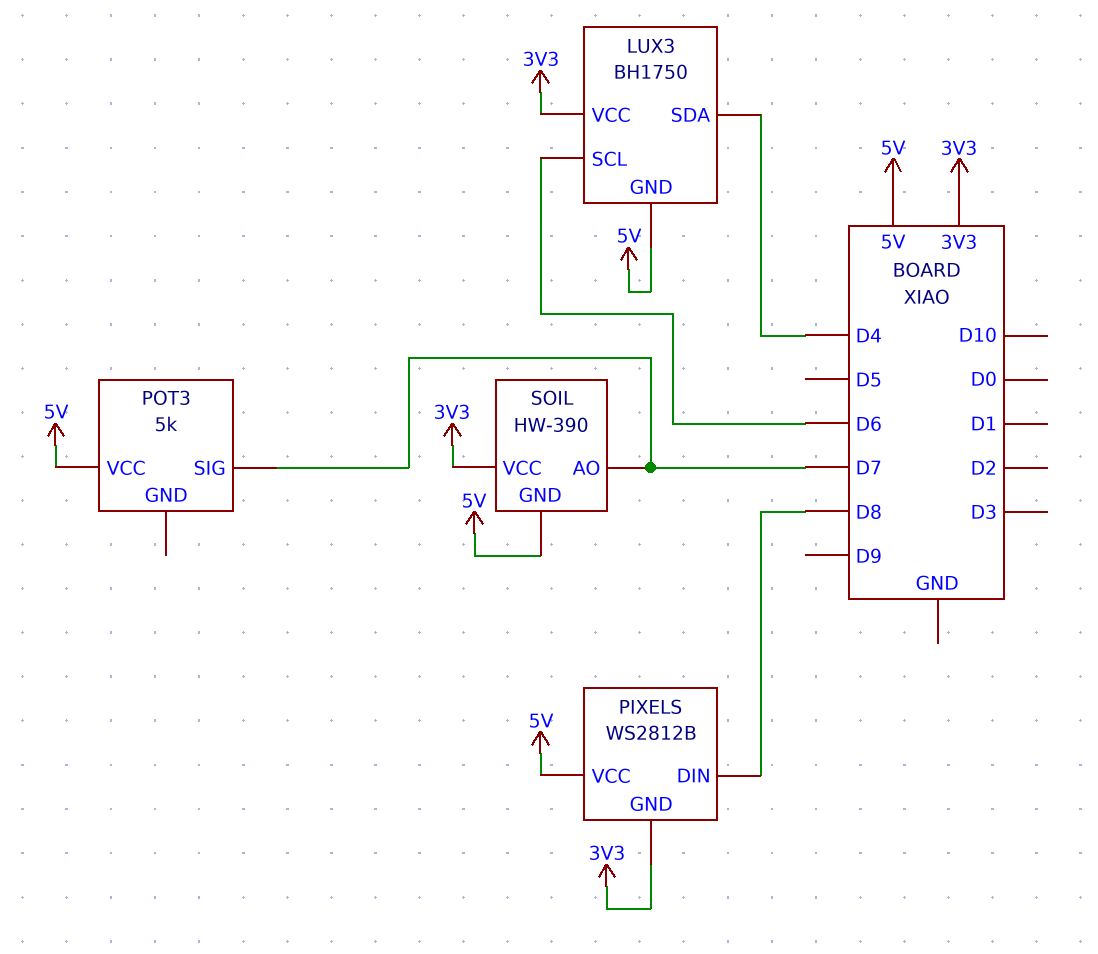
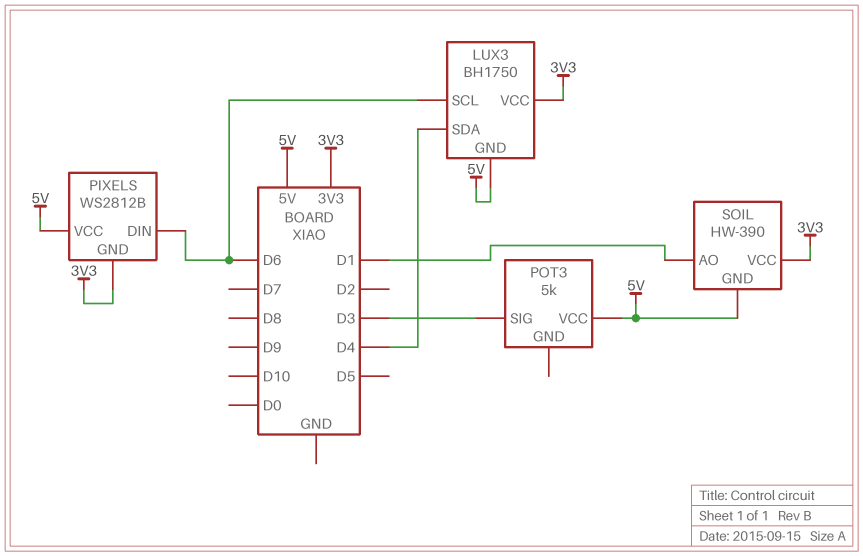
PIXELS pin DIN: D8 -> D6
POT3 pin SIG: D7 -> D3
SOIL pin AO: D7 -> D1

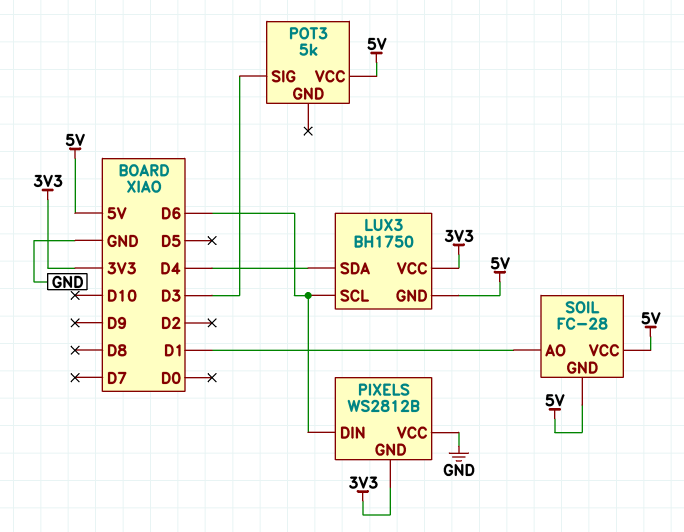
PIXELS pin VCC: 5V -> GND
SOIL: HW-390 -> FC-28
SOIL pin VCC: 3V3 -> 5V

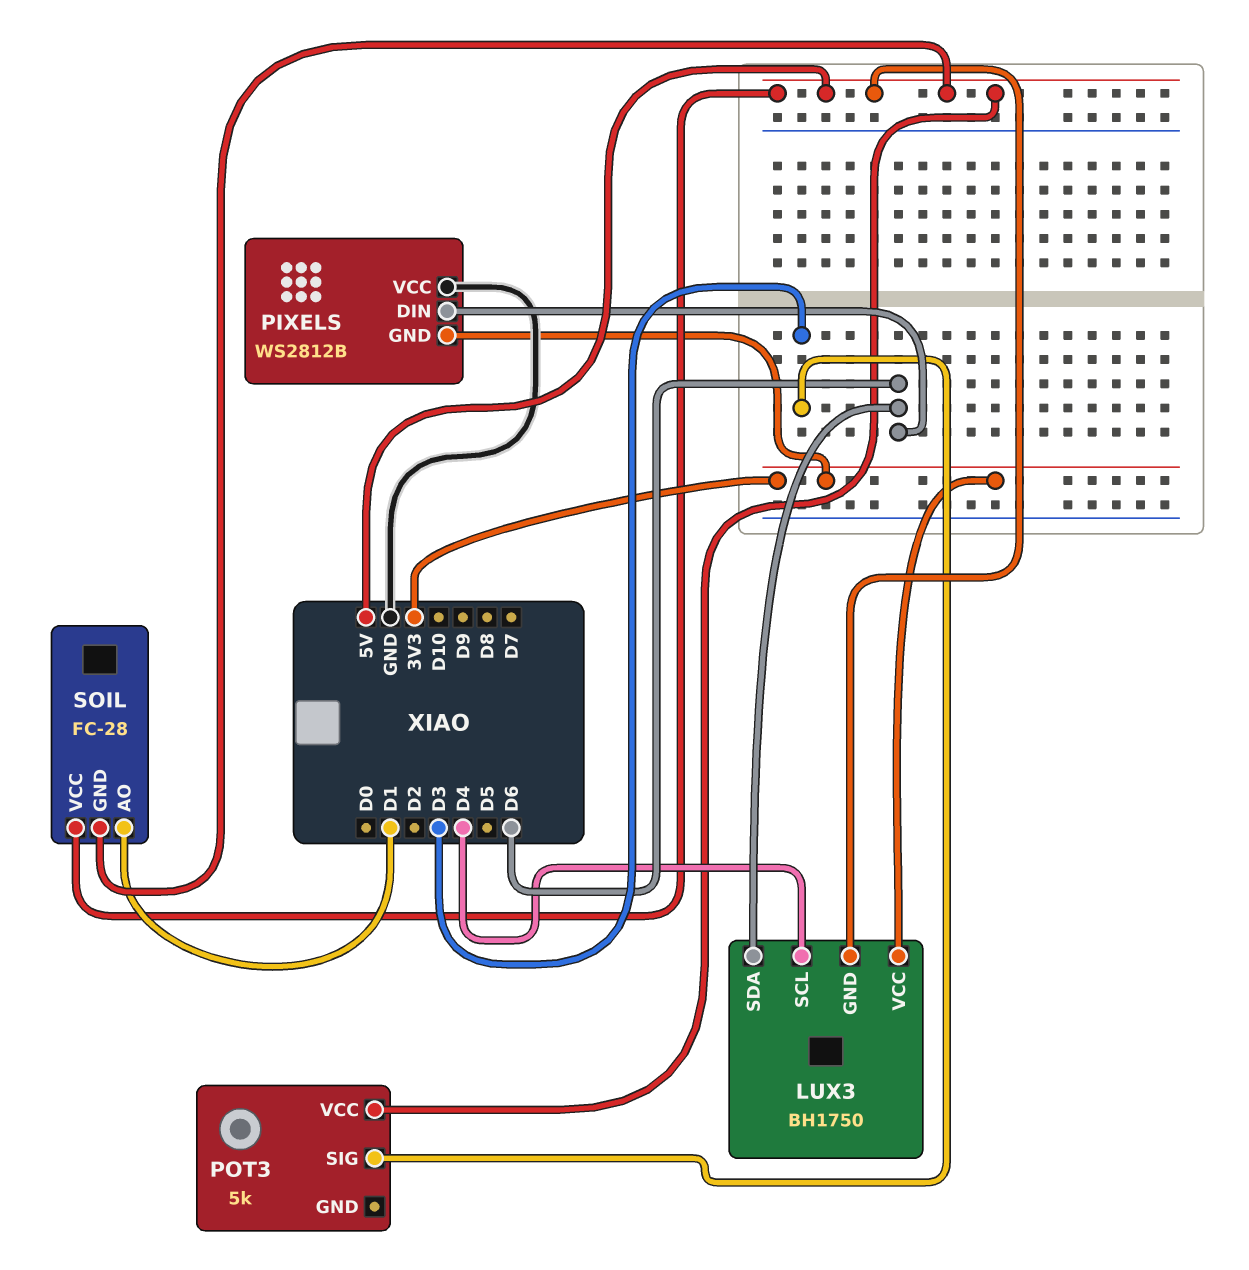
LUX3 pin SCL: D6 -> D4
LUX3 pin SDA: D4 -> D6

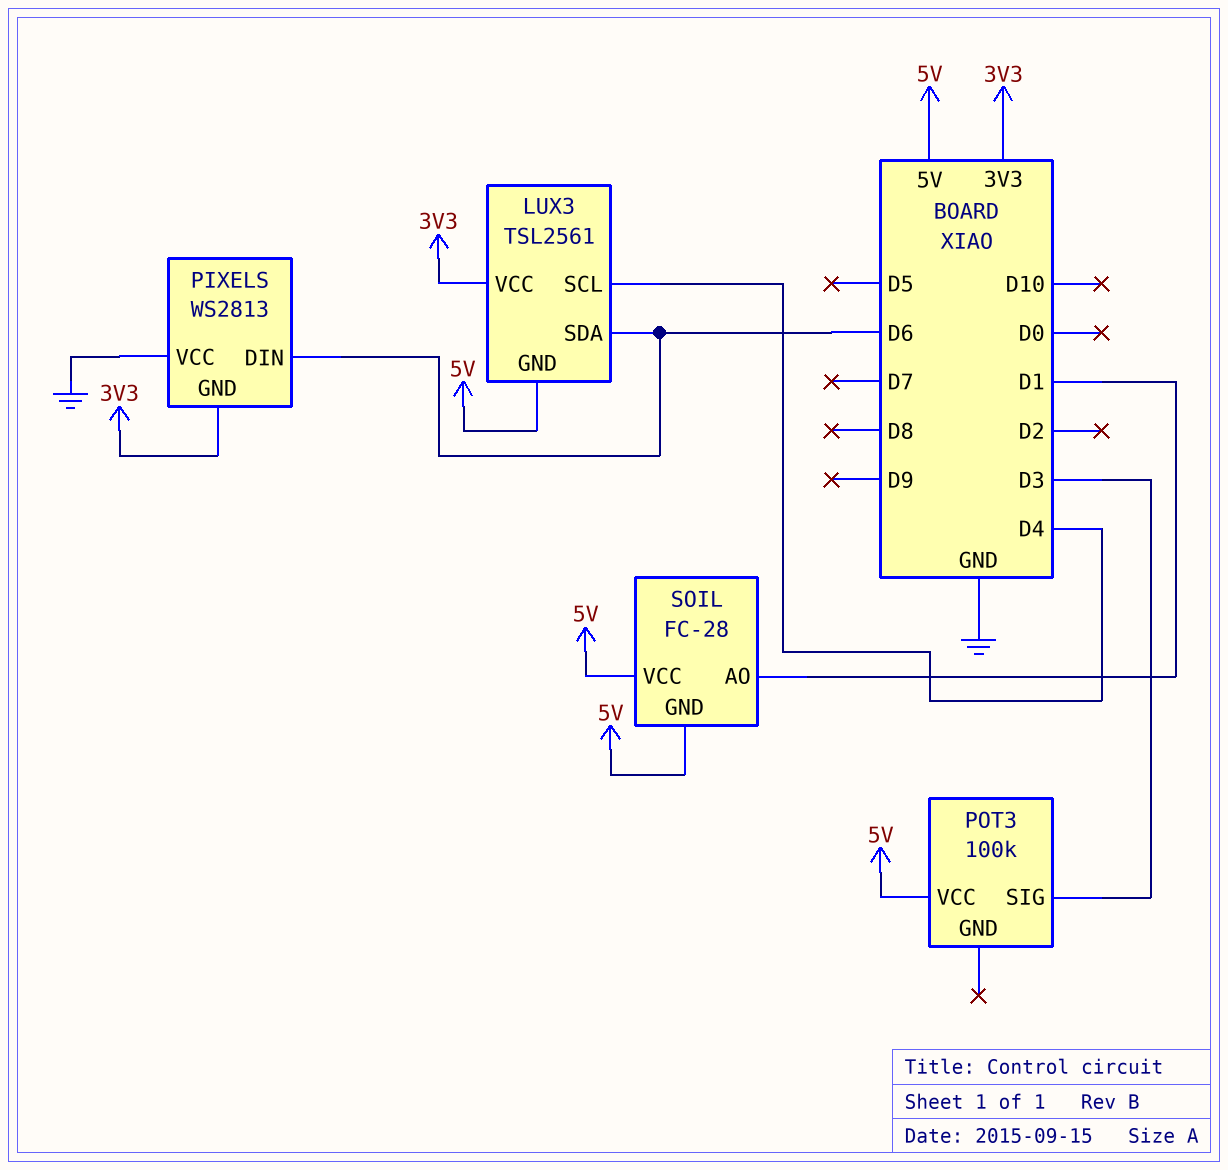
LUX3: BH1750 -> TSL2561
PIXELS: WS2812B -> WS2813
POT3: 5k -> 100k

